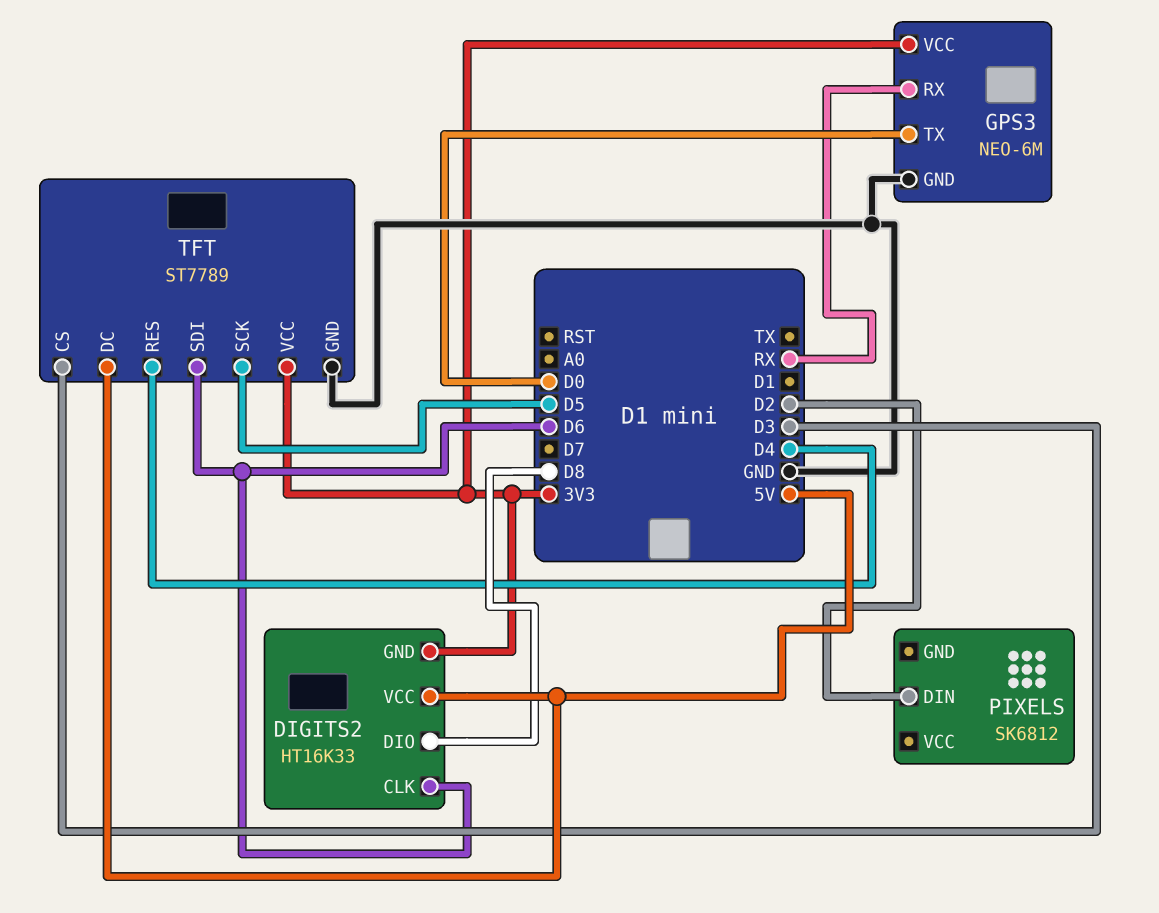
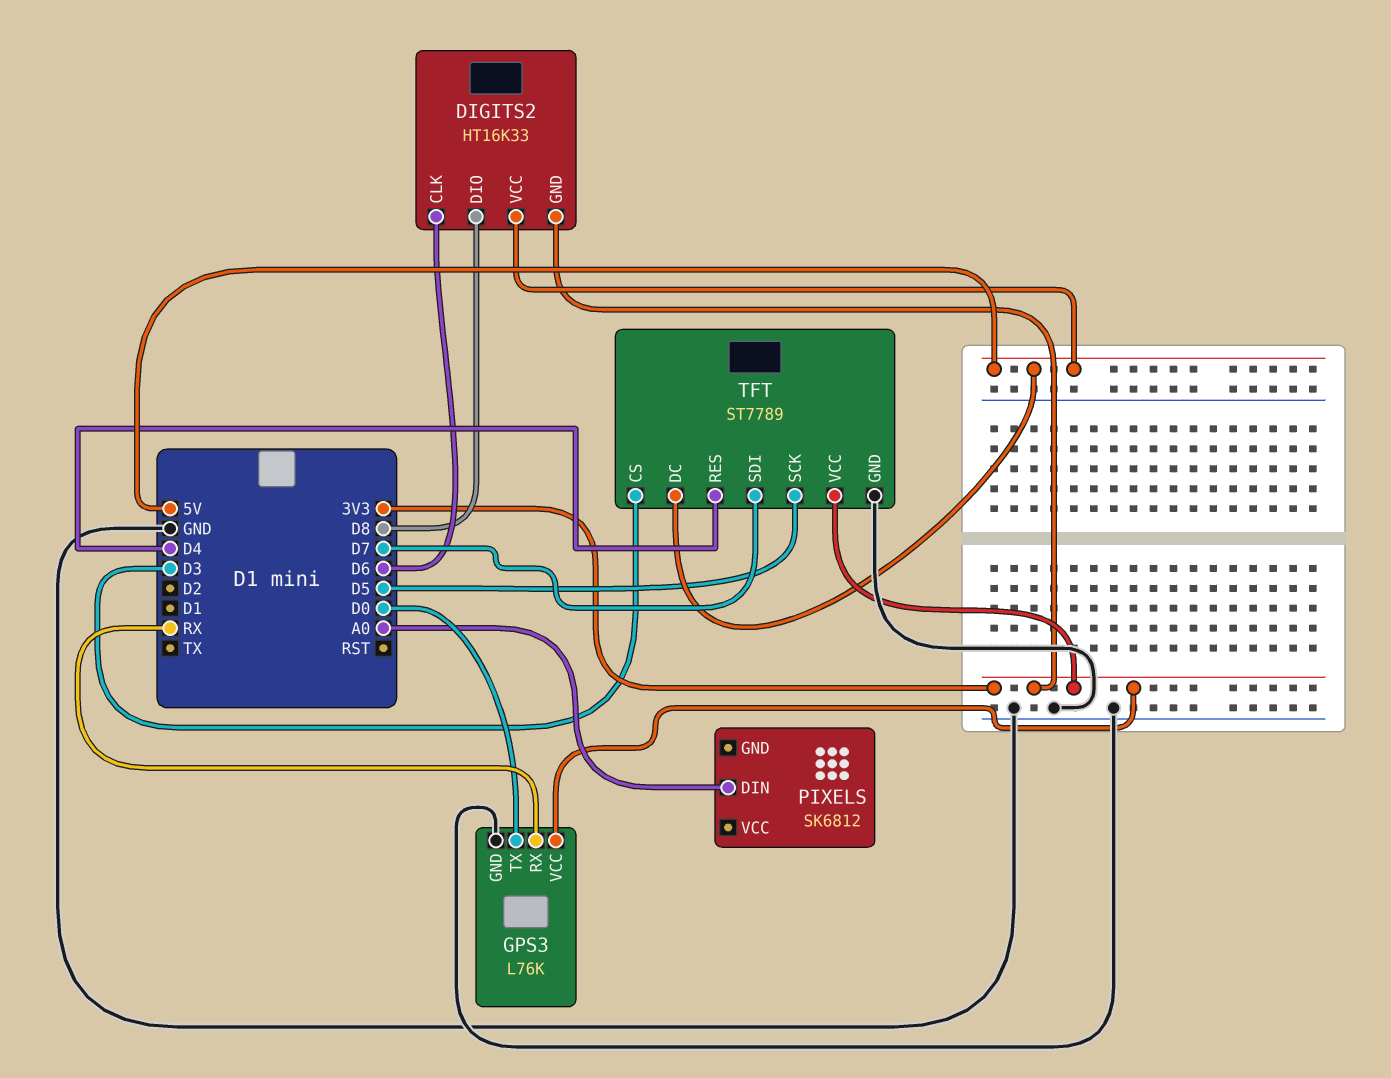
GPS3: NEO-6M -> L76K
PIXELS pin DIN: D2 -> A0
TFT pin SDI: D6 -> D7

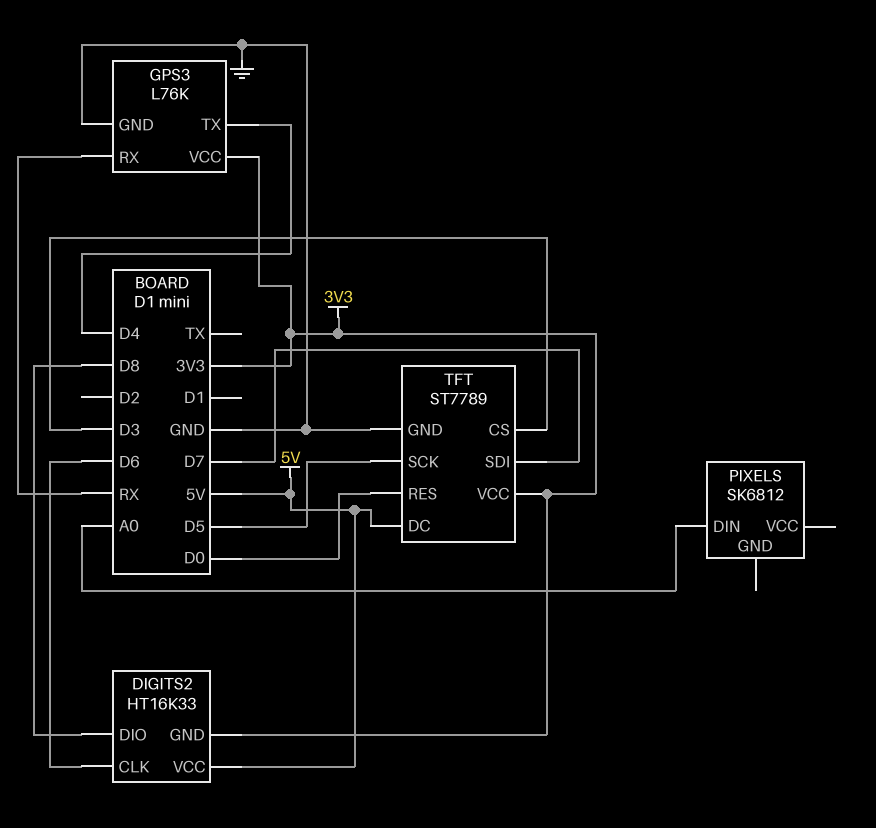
GPS3 pin TX: D0 -> D4
TFT pin RES: D4 -> D0

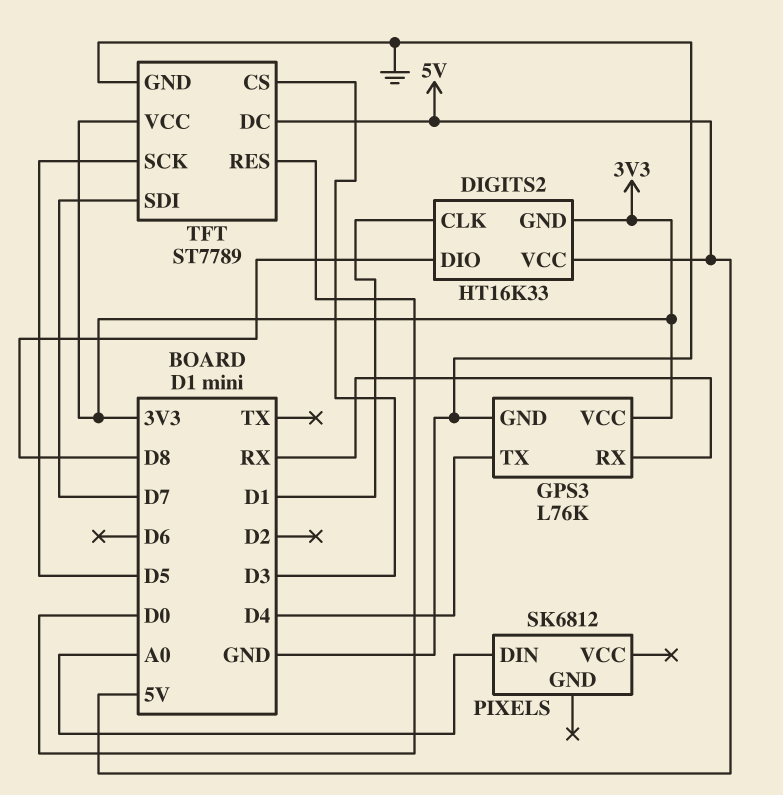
DIGITS2 pin CLK: D6 -> D1

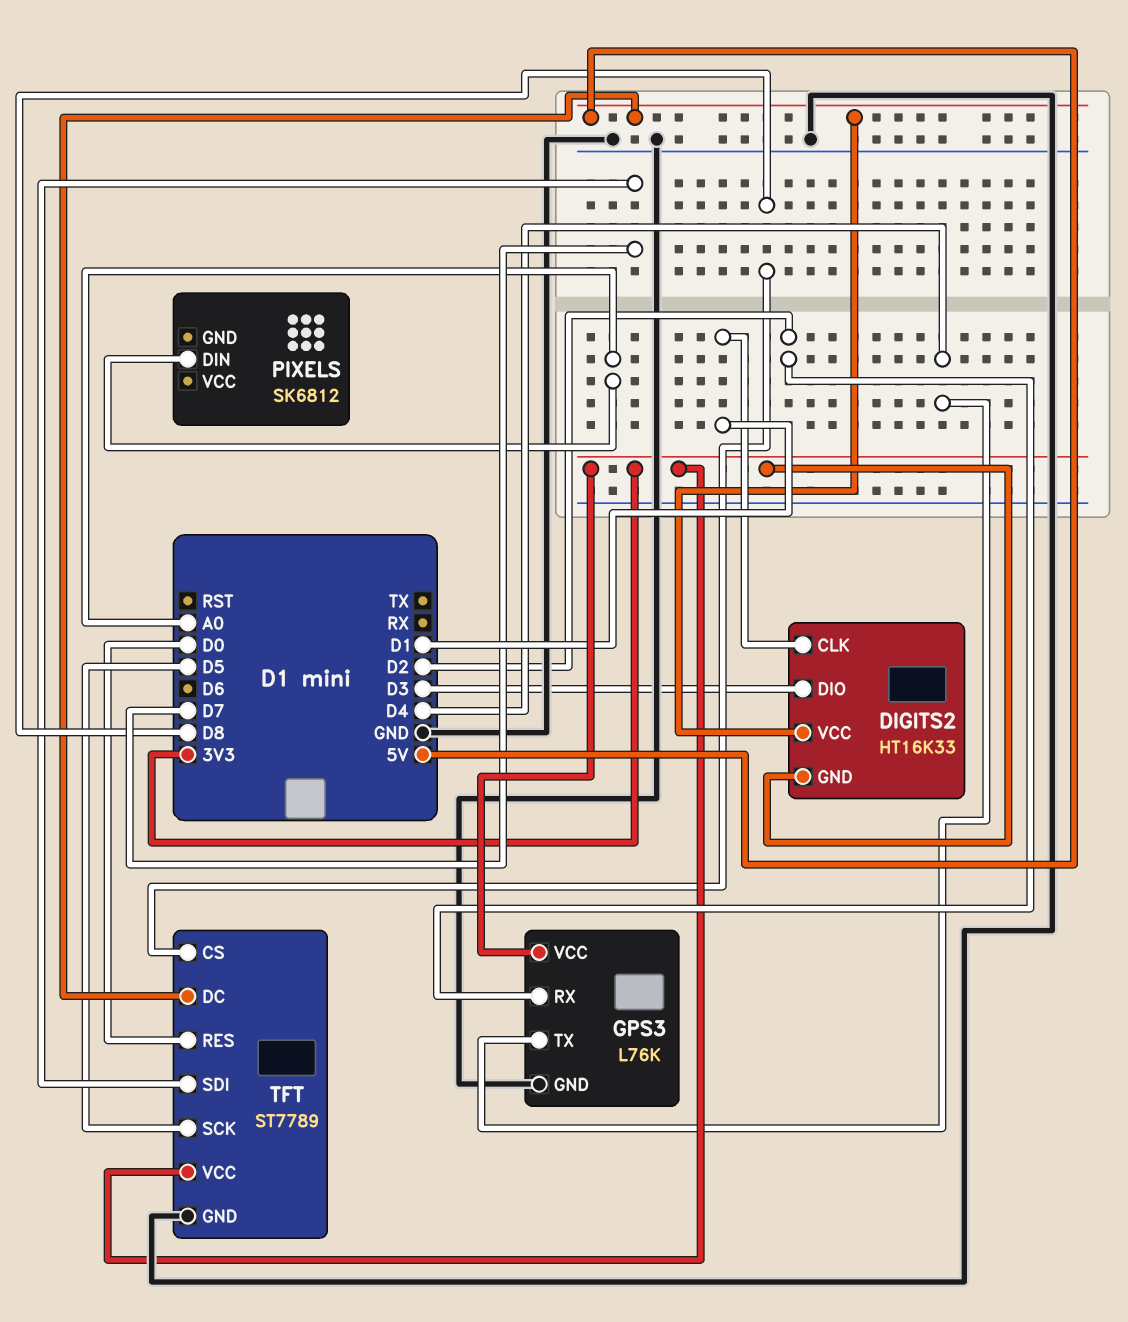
DIGITS2 pin DIO: D8 -> D3
GPS3 pin RX: RX -> D2
TFT pin CS: D3 -> D8

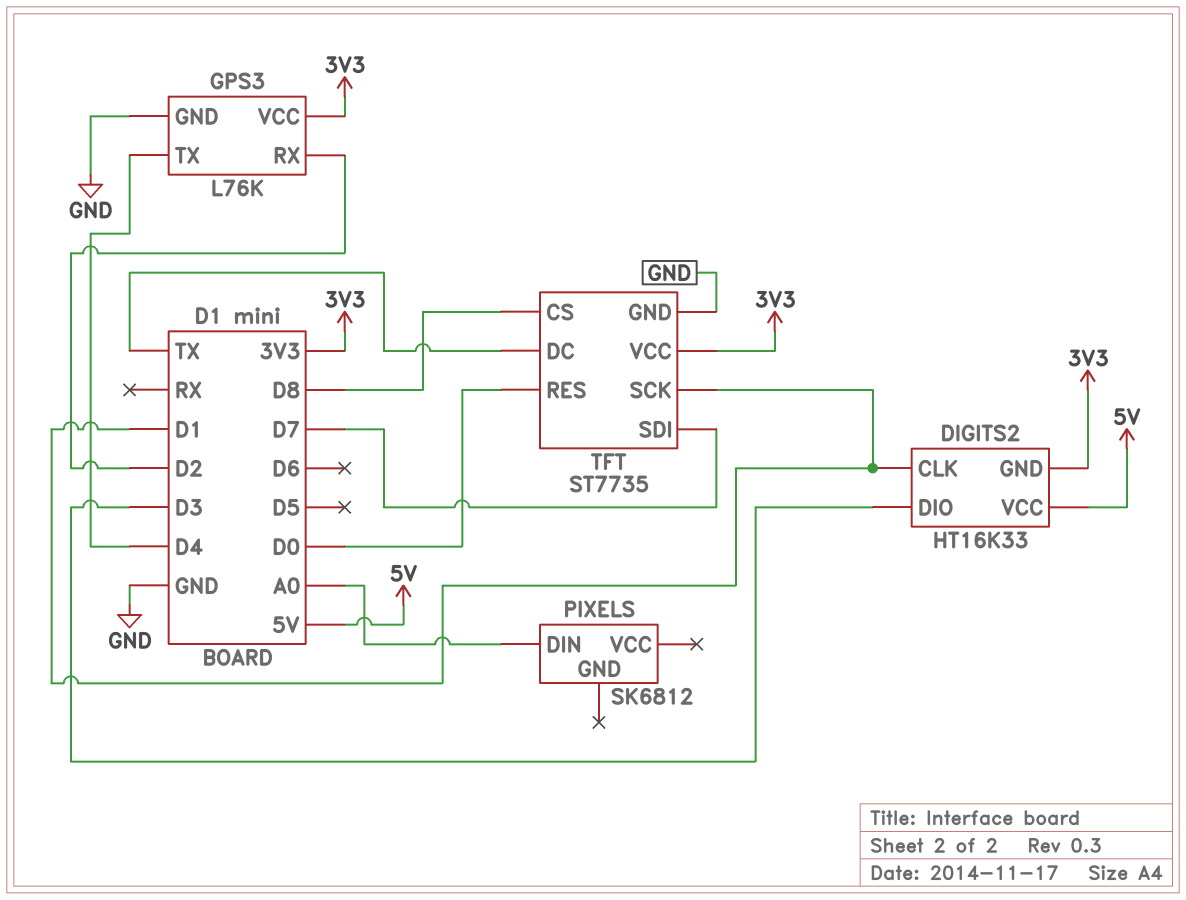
TFT: ST7789 -> ST7735
TFT pin DC: 5V -> TX
TFT pin SCK: D5 -> D1

